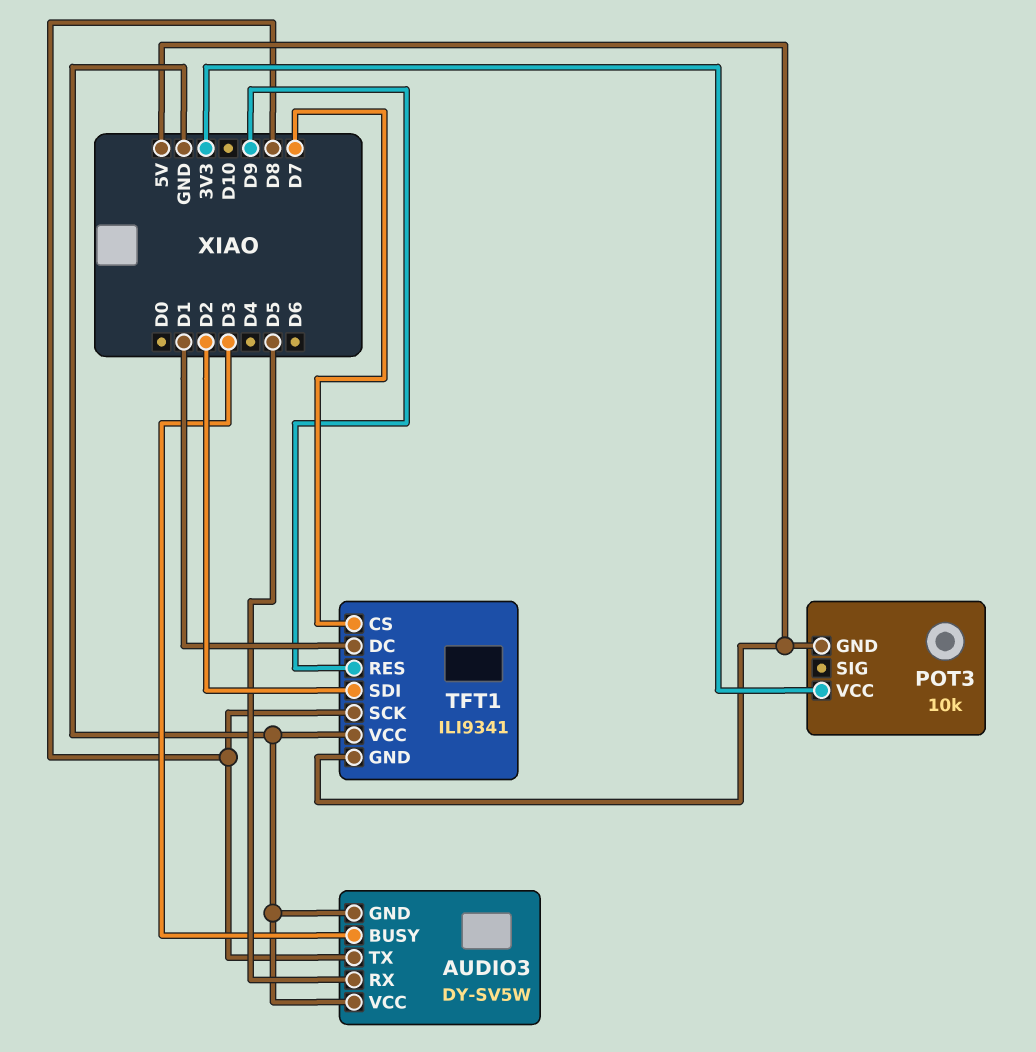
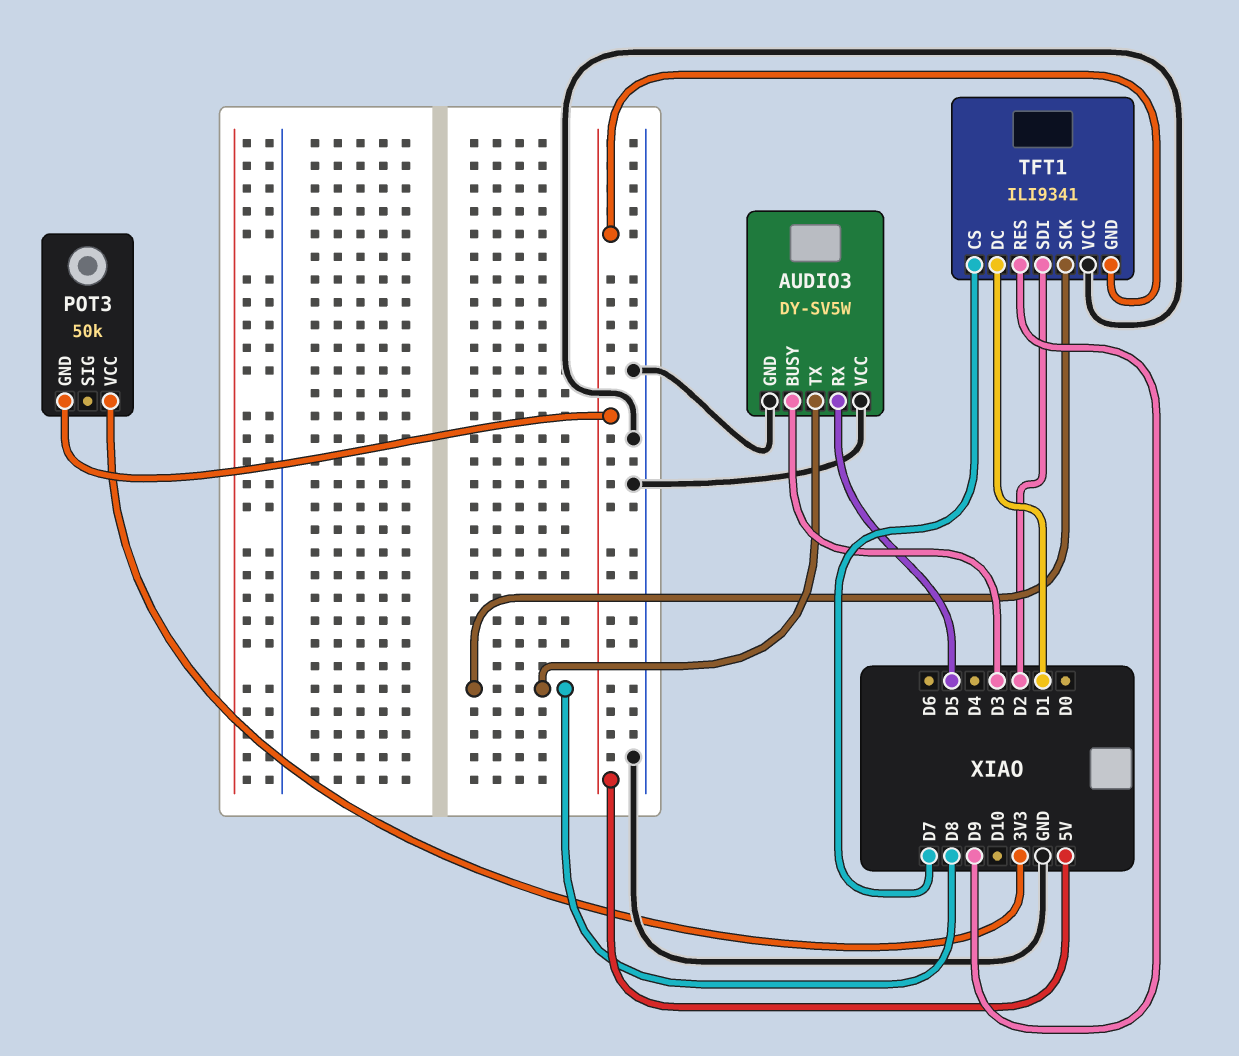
POT3: 10k -> 50k

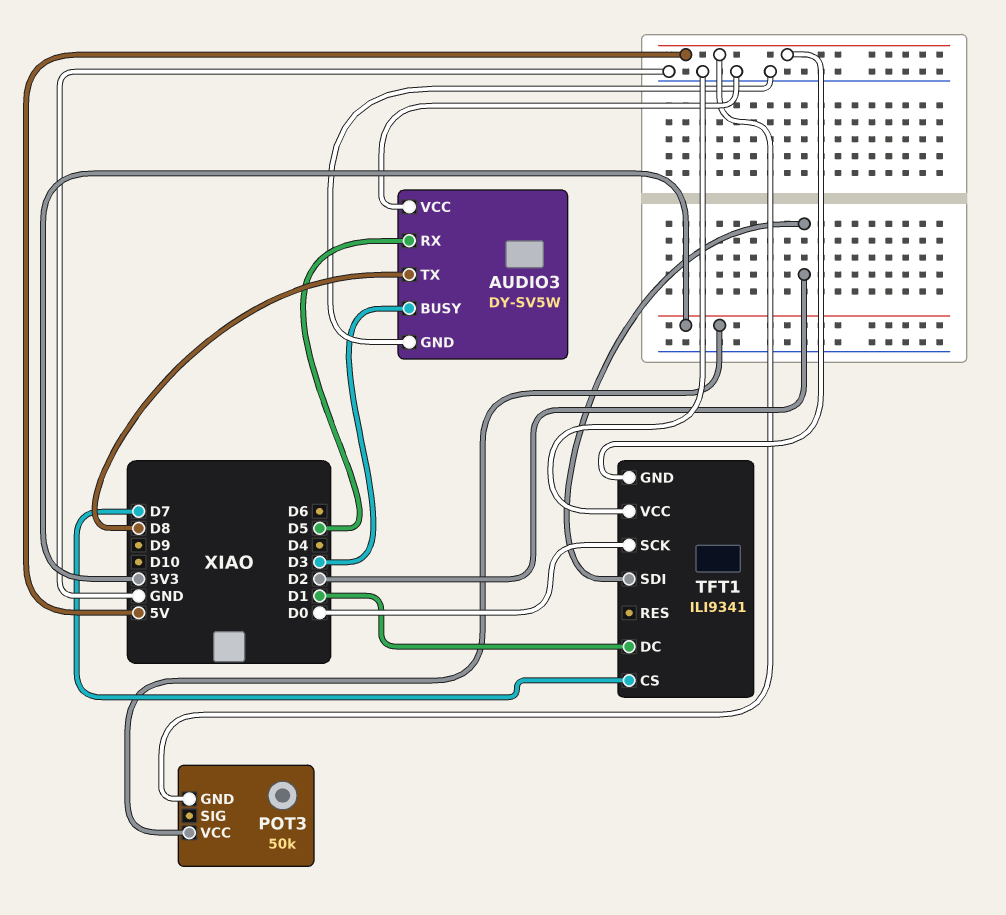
TFT1 pin RES: D9 -> none
TFT1 pin SCK: D8 -> D0

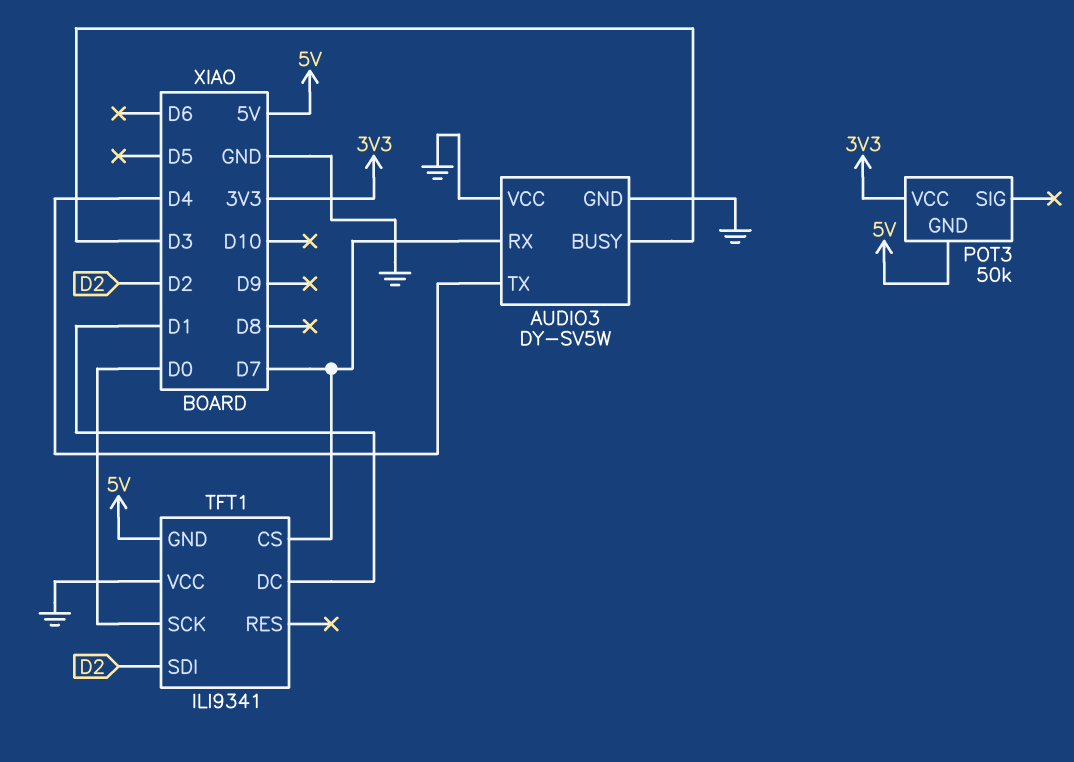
AUDIO3 pin RX: D5 -> D7
AUDIO3 pin TX: D8 -> D4

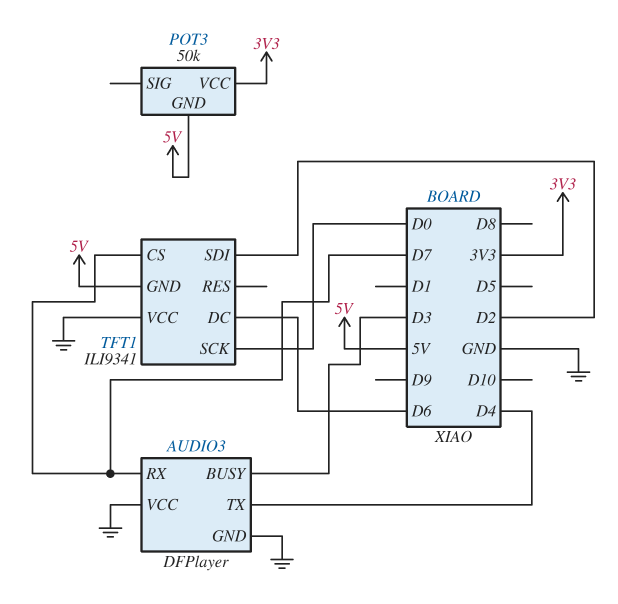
AUDIO3: DY-SV5W -> DFPlayer
TFT1 pin DC: D1 -> D6

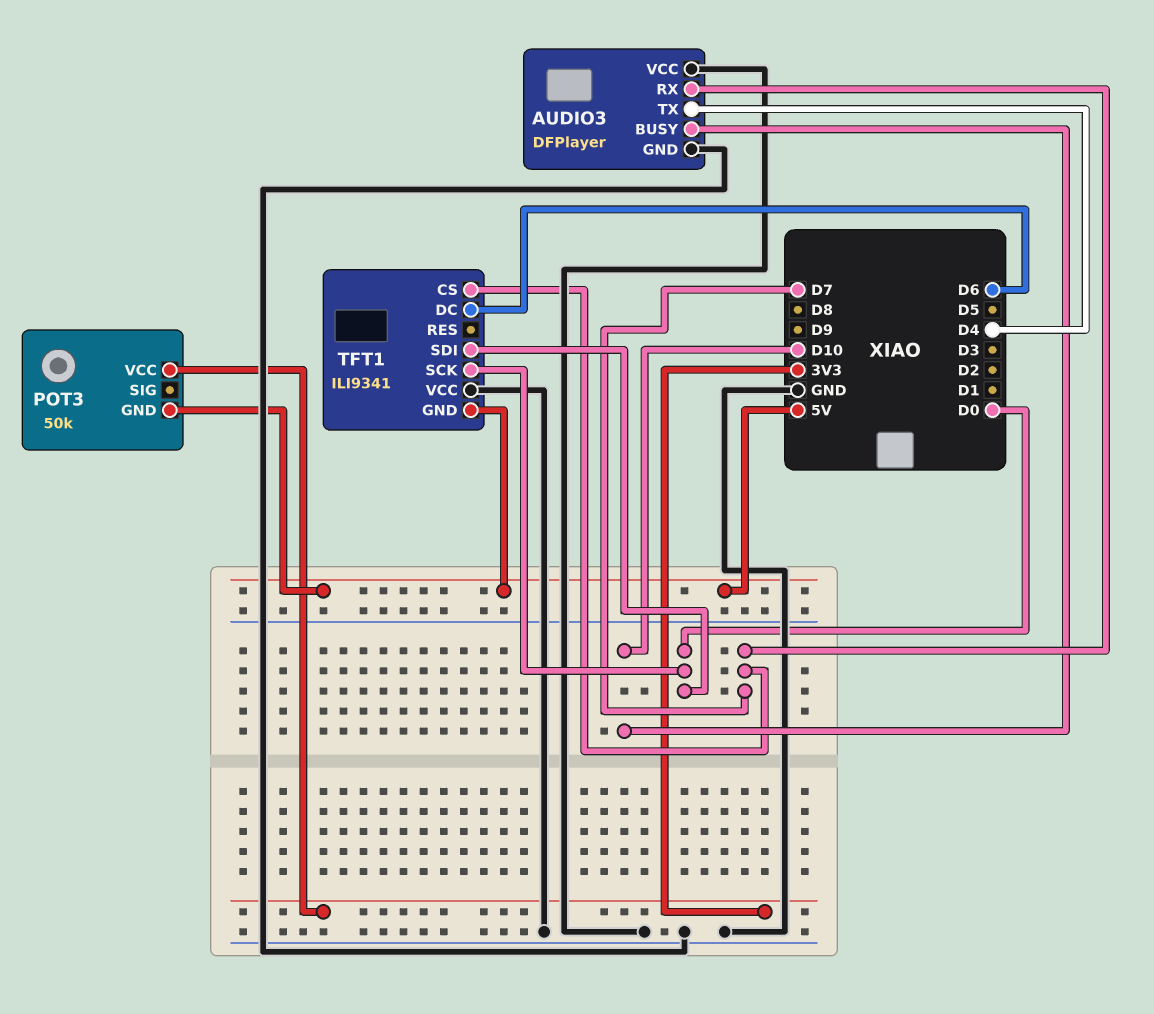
AUDIO3 pin BUSY: D3 -> D10
TFT1 pin SDI: D2 -> D0

